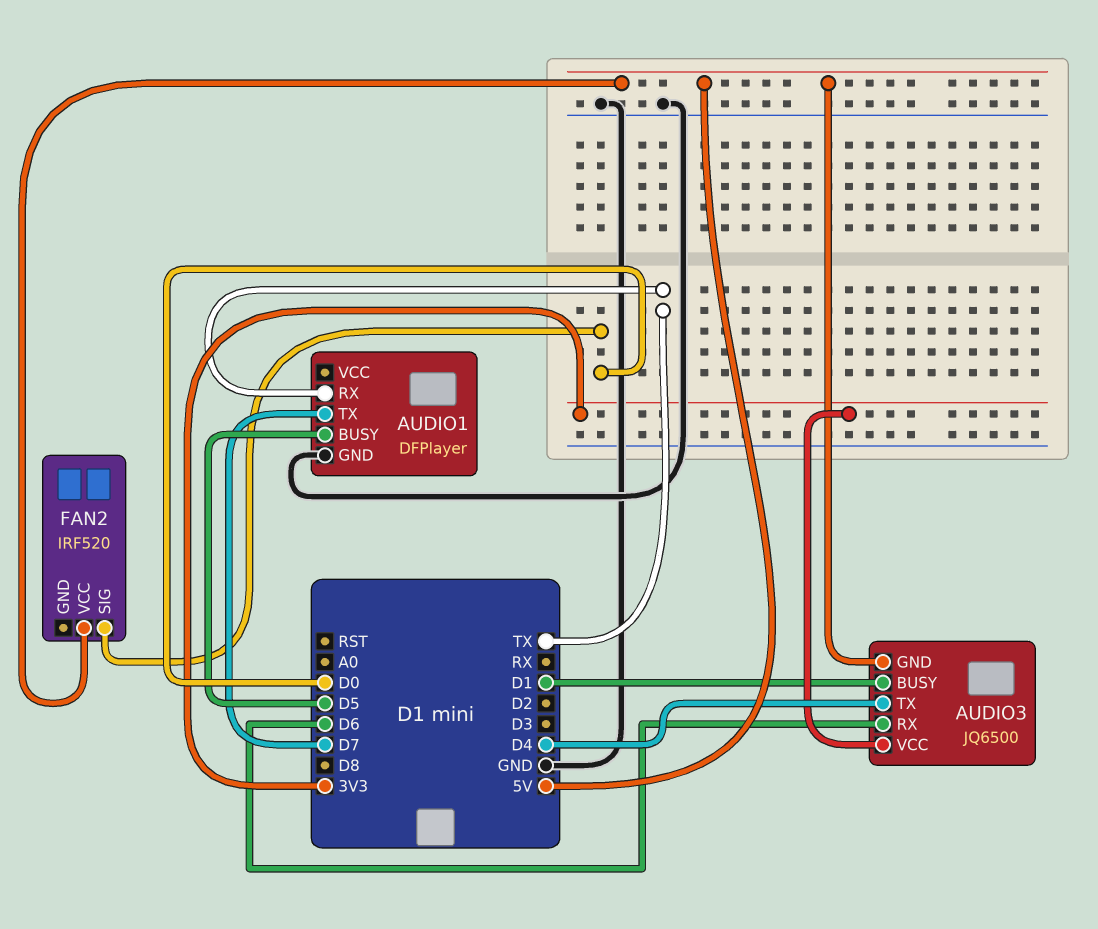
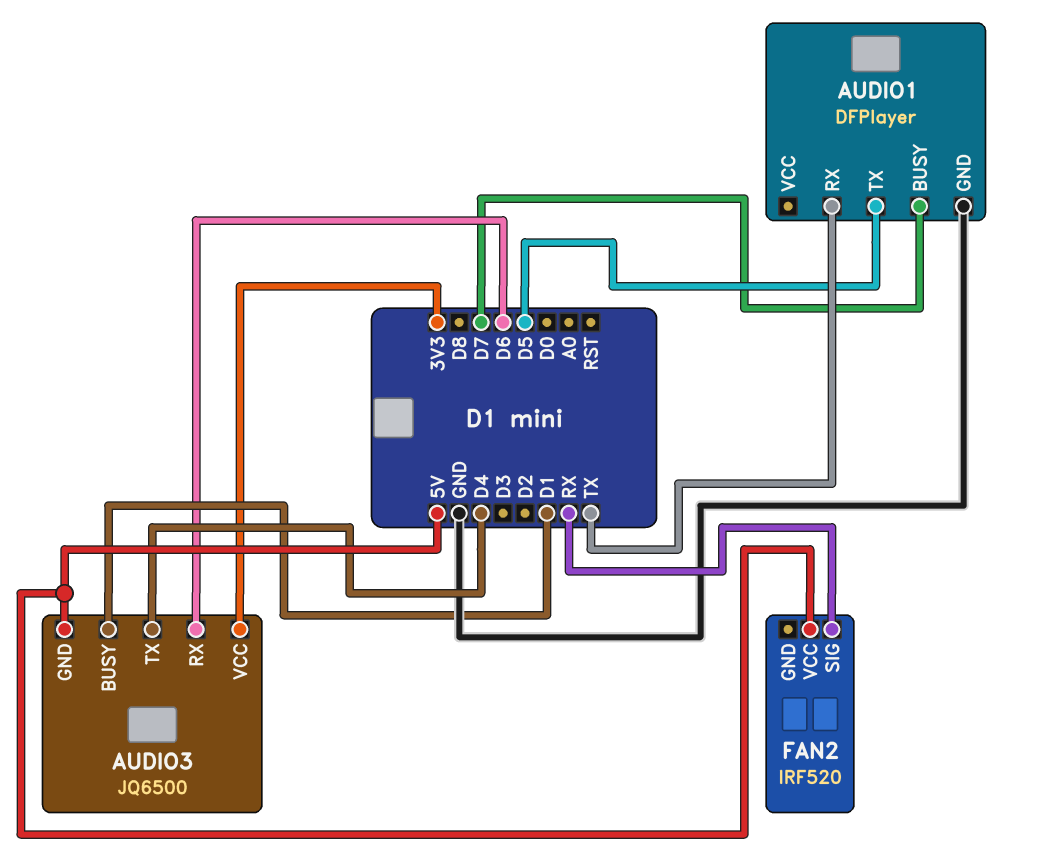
AUDIO1 pin BUSY: D5 -> D7
AUDIO1 pin TX: D7 -> D5
FAN2 pin SIG: D0 -> RX

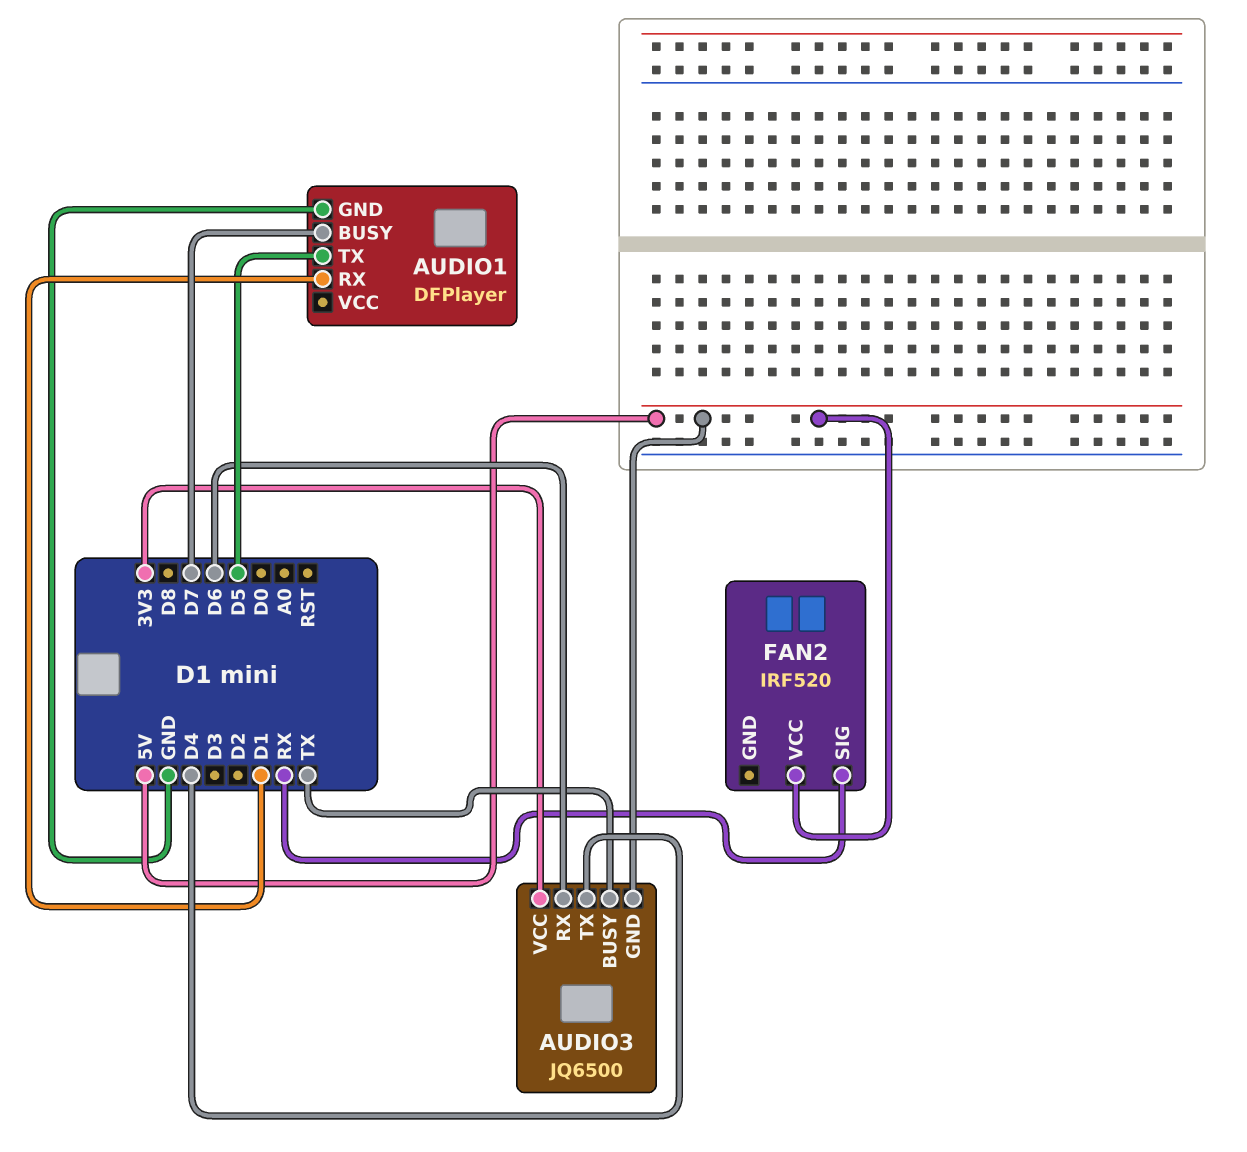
AUDIO1 pin RX: TX -> D1
AUDIO3 pin BUSY: D1 -> TX

